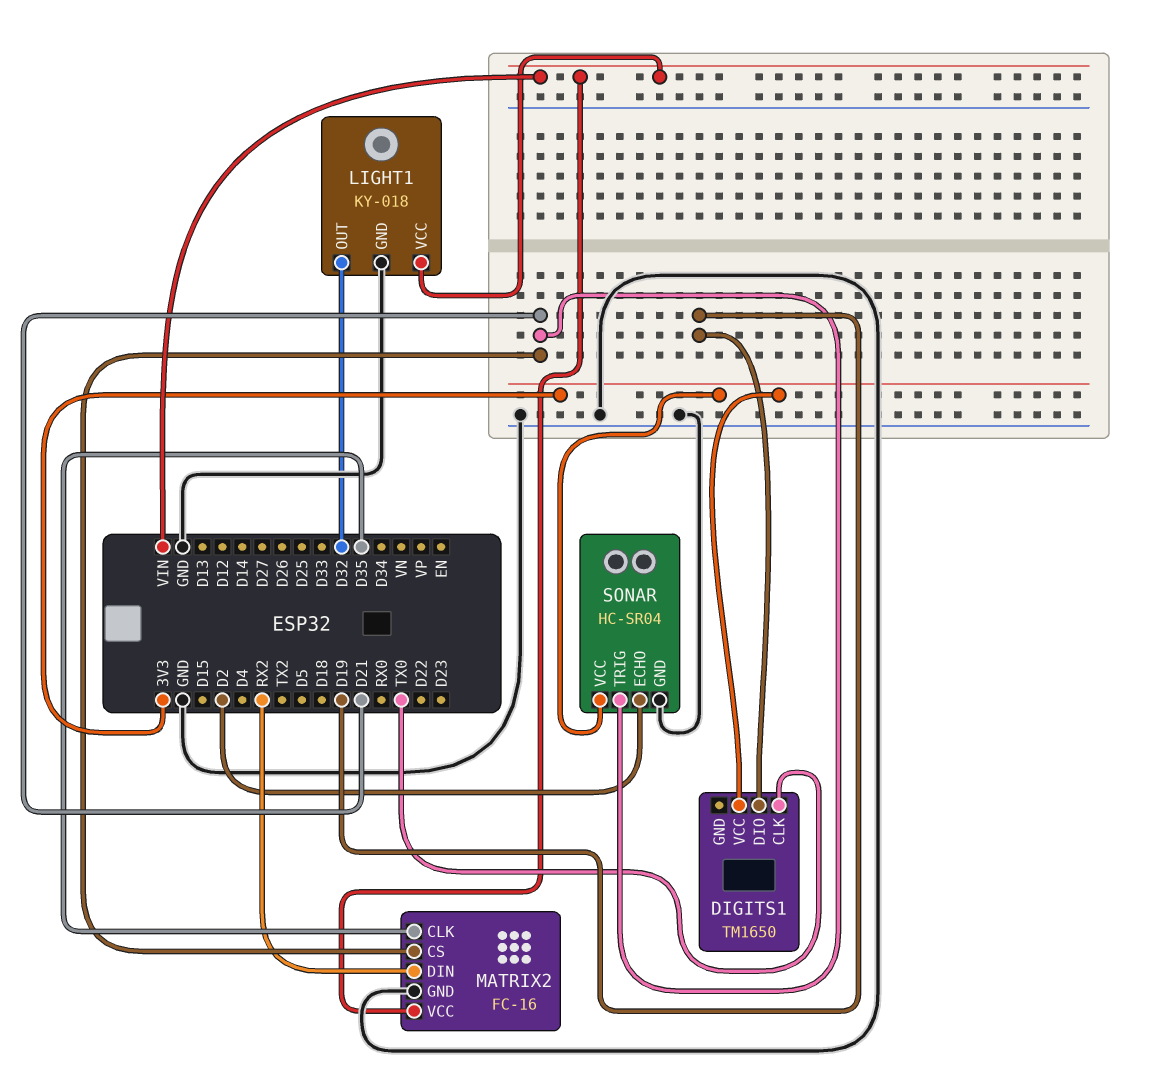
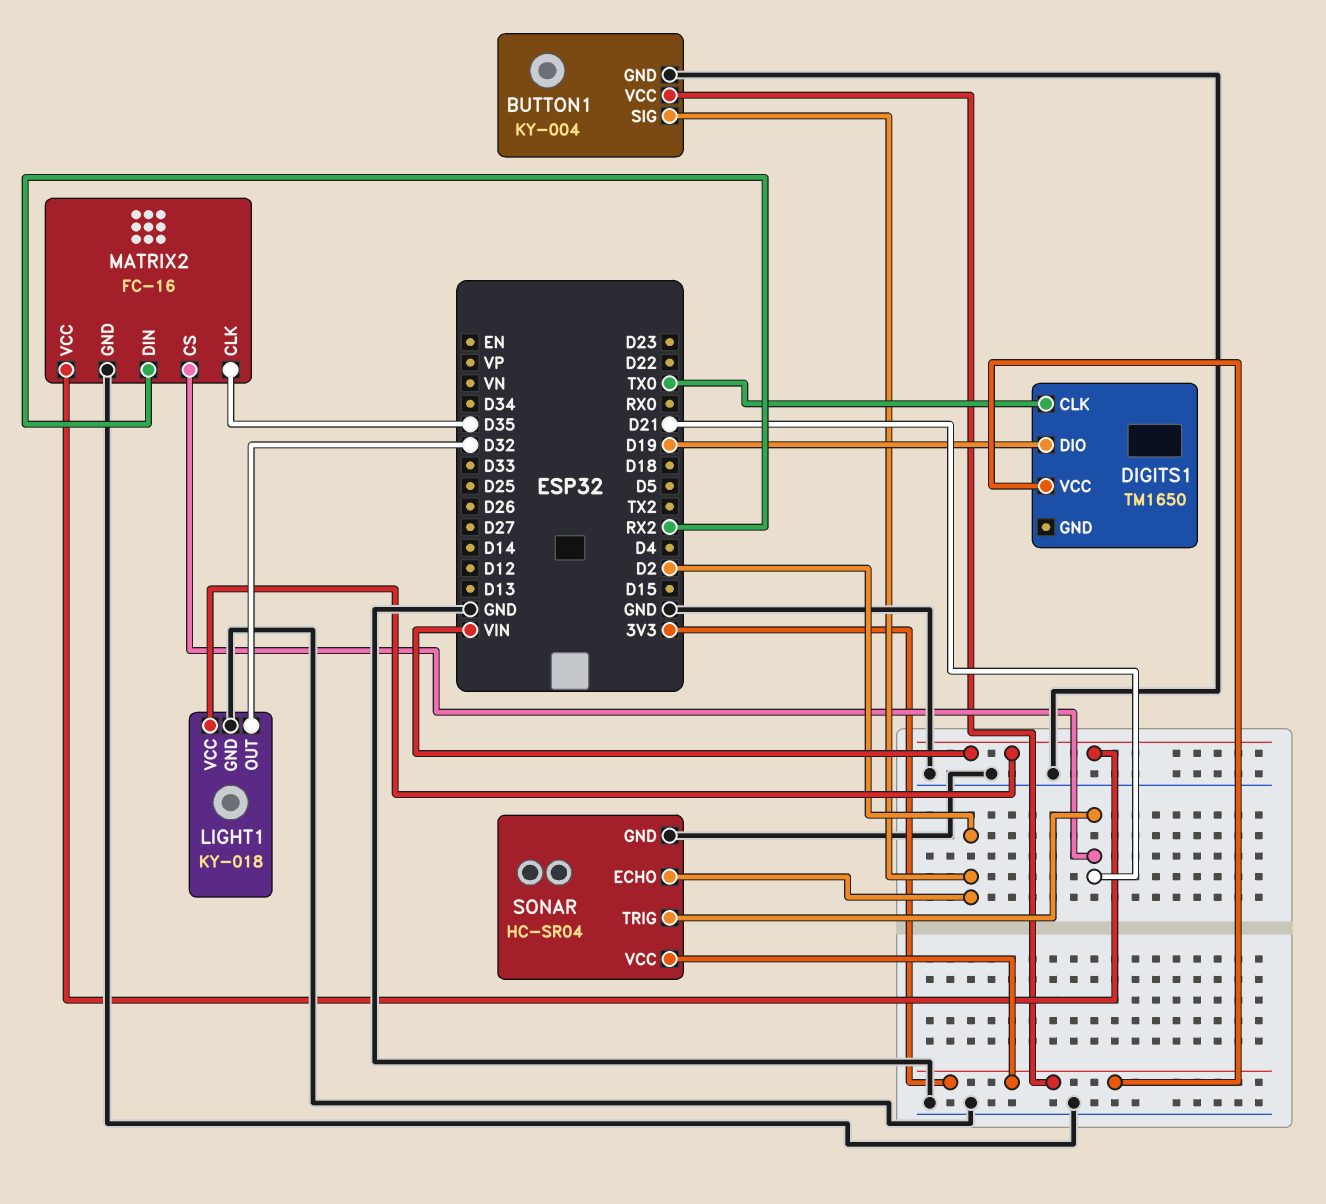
BUTTON1: none -> KY-004
BUTTON1 pin GND: none -> GND
BUTTON1 pin SIG: none -> D2
BUTTON1 pin VCC: none -> 3V3

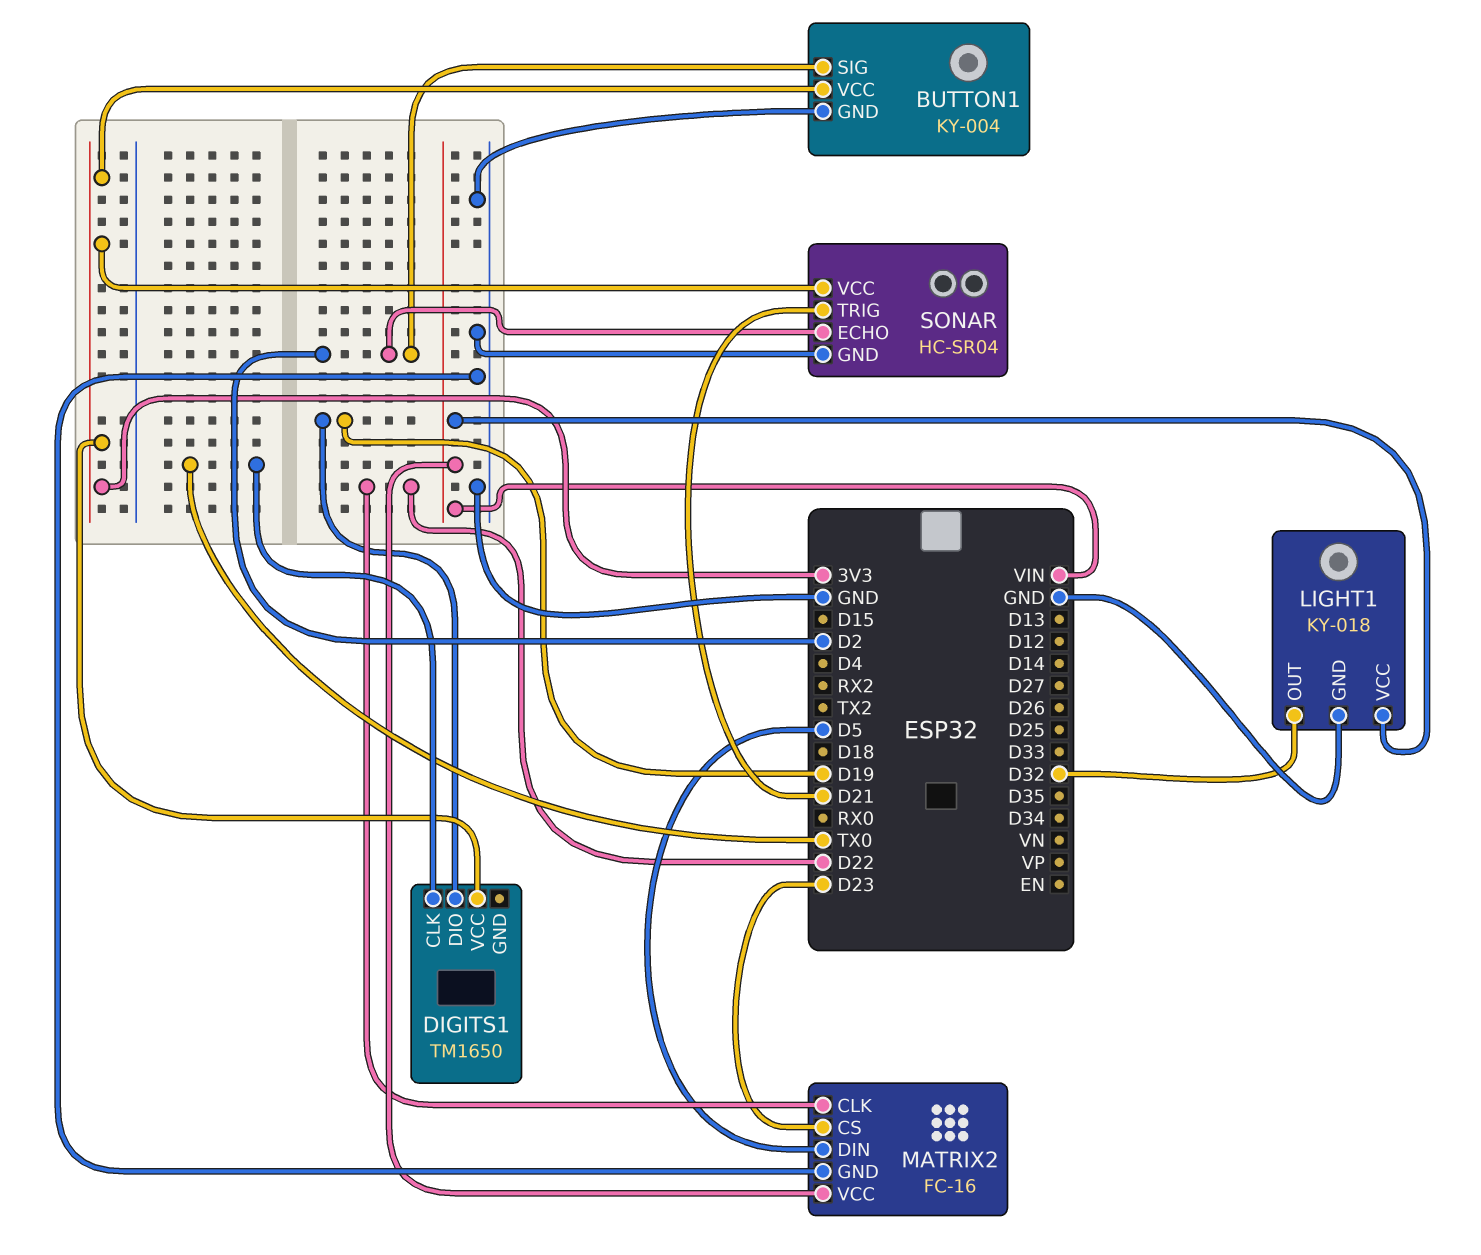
MATRIX2 pin CLK: D35 -> D22
MATRIX2 pin CS: D21 -> D23
MATRIX2 pin DIN: RX2 -> D5

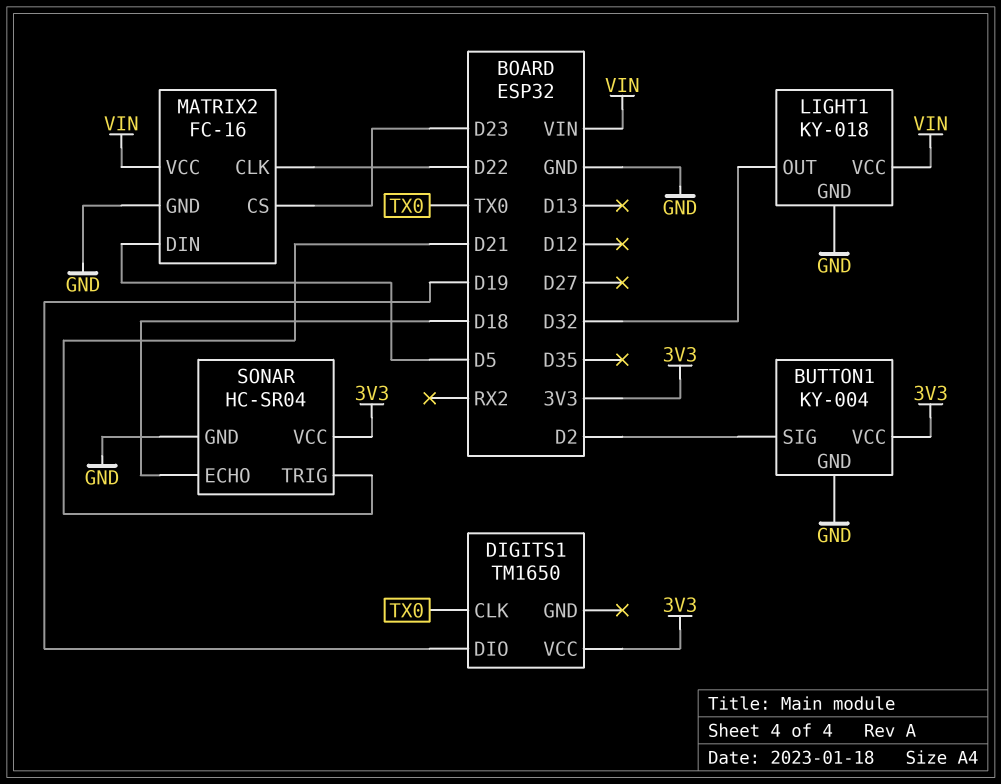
SONAR pin ECHO: D2 -> D18

